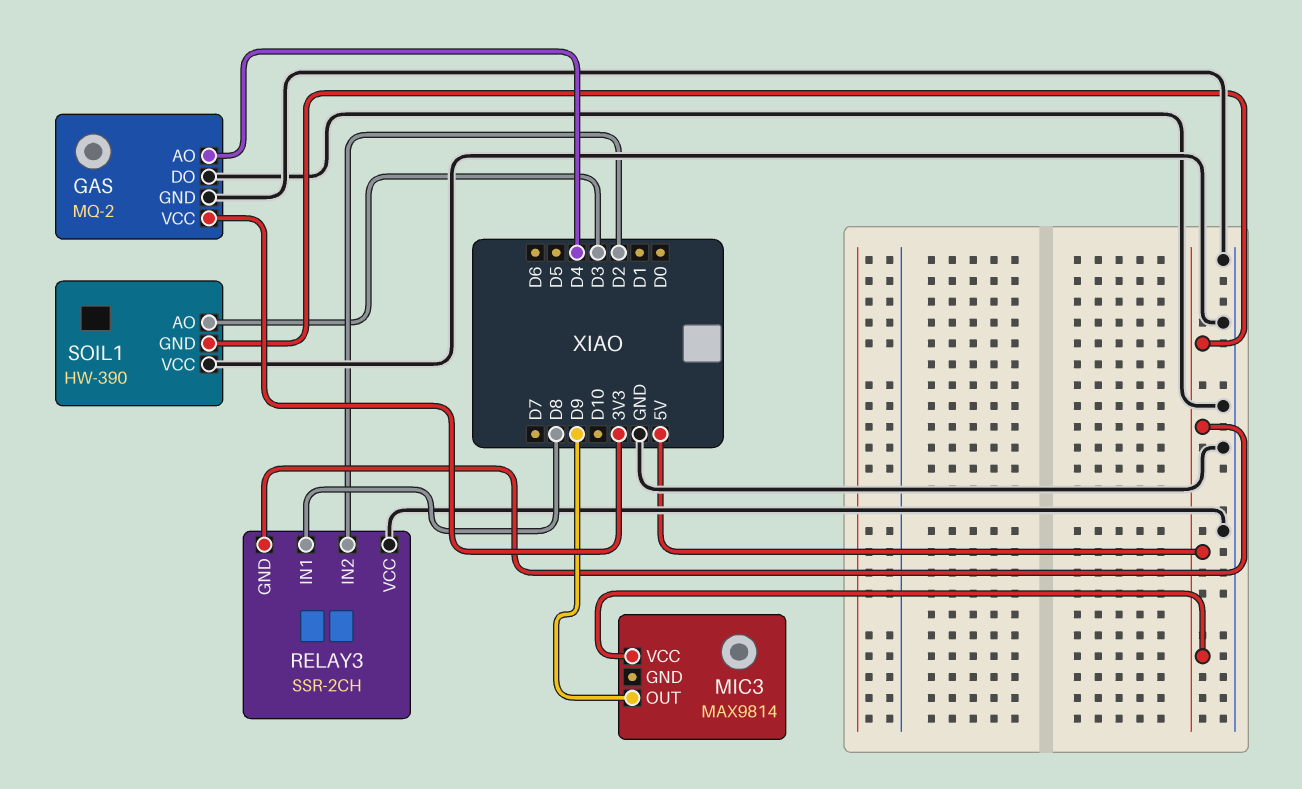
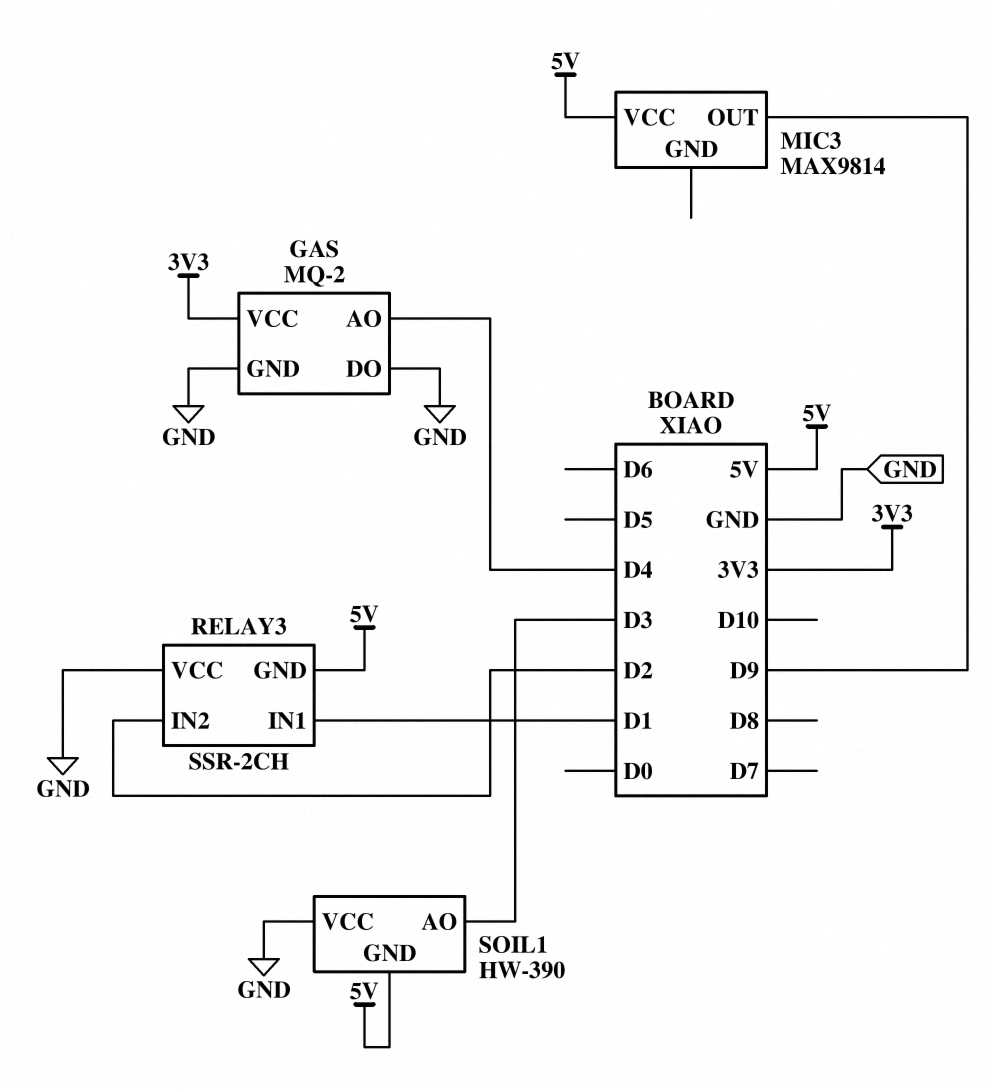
RELAY3 pin IN1: D8 -> D1

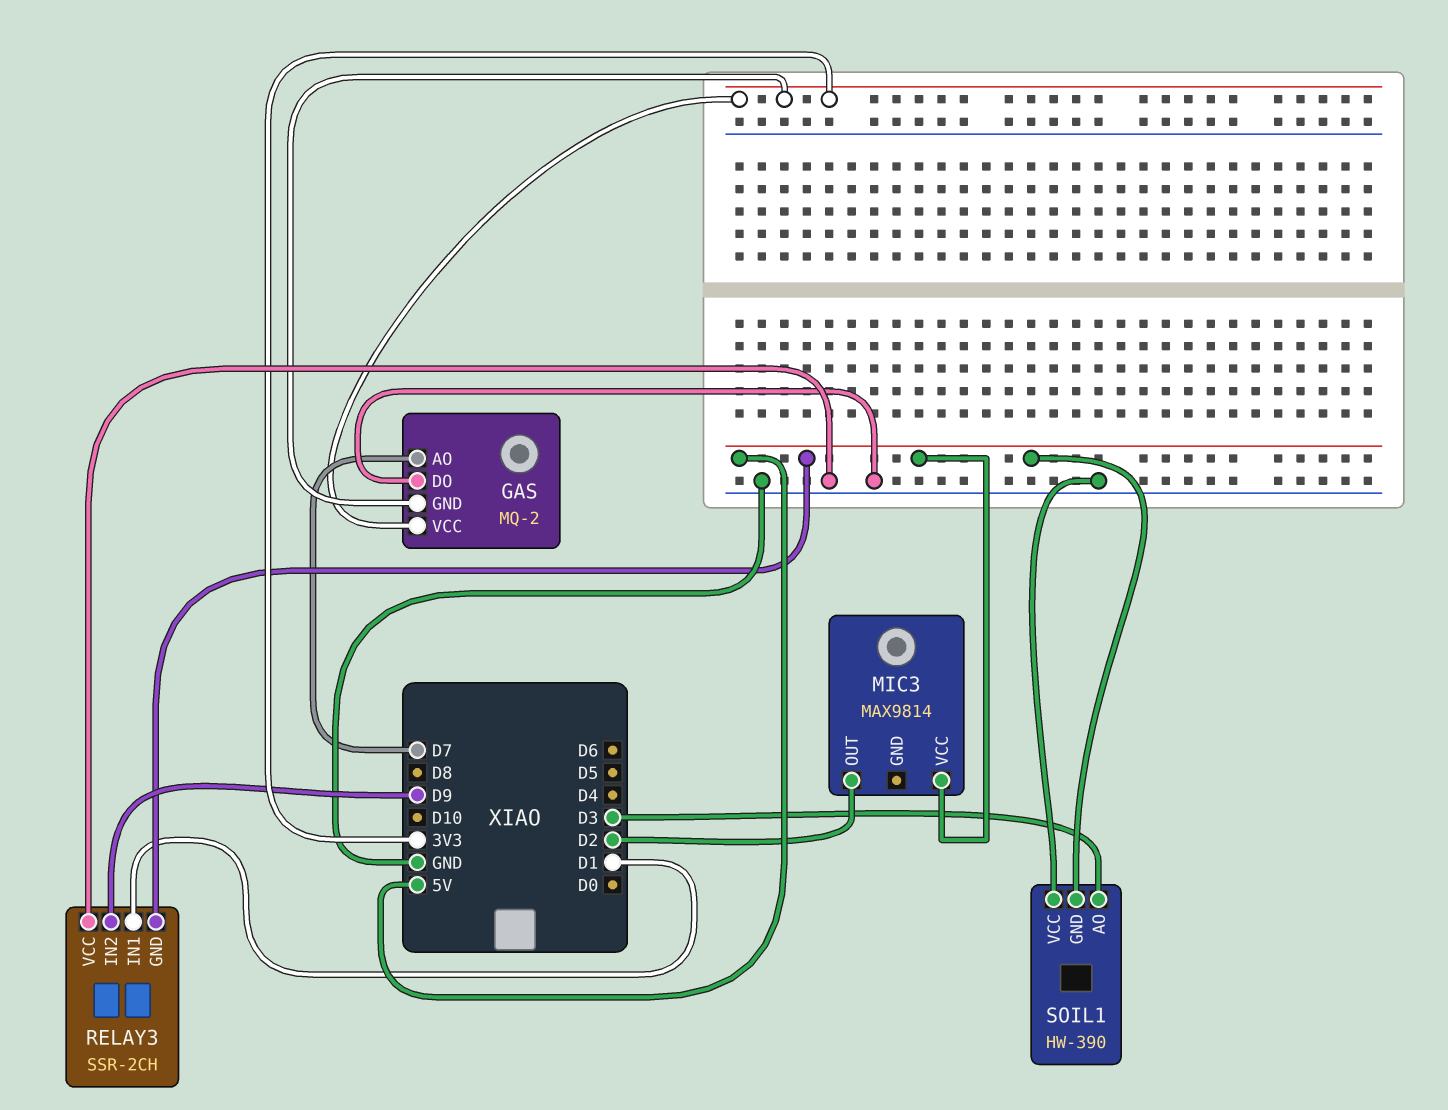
GAS pin AO: D4 -> D7
GAS pin GND: GND -> 3V3
MIC3 pin OUT: D9 -> D2
RELAY3 pin IN2: D2 -> D9

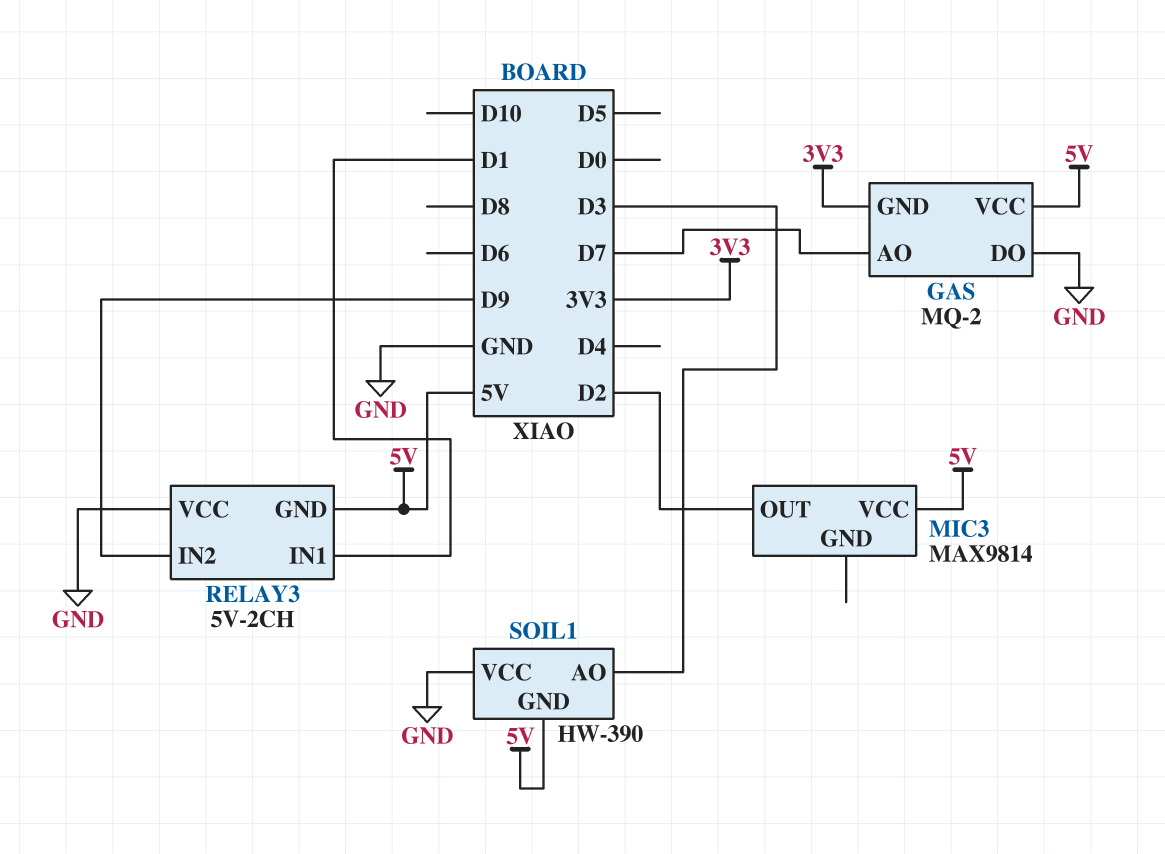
GAS pin VCC: 3V3 -> 5V
RELAY3: SSR-2CH -> 5V-2CH

